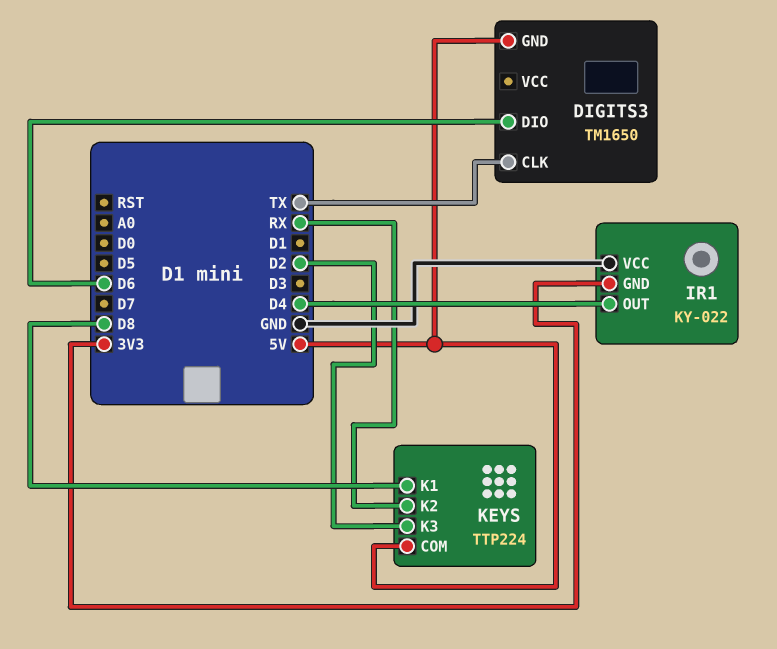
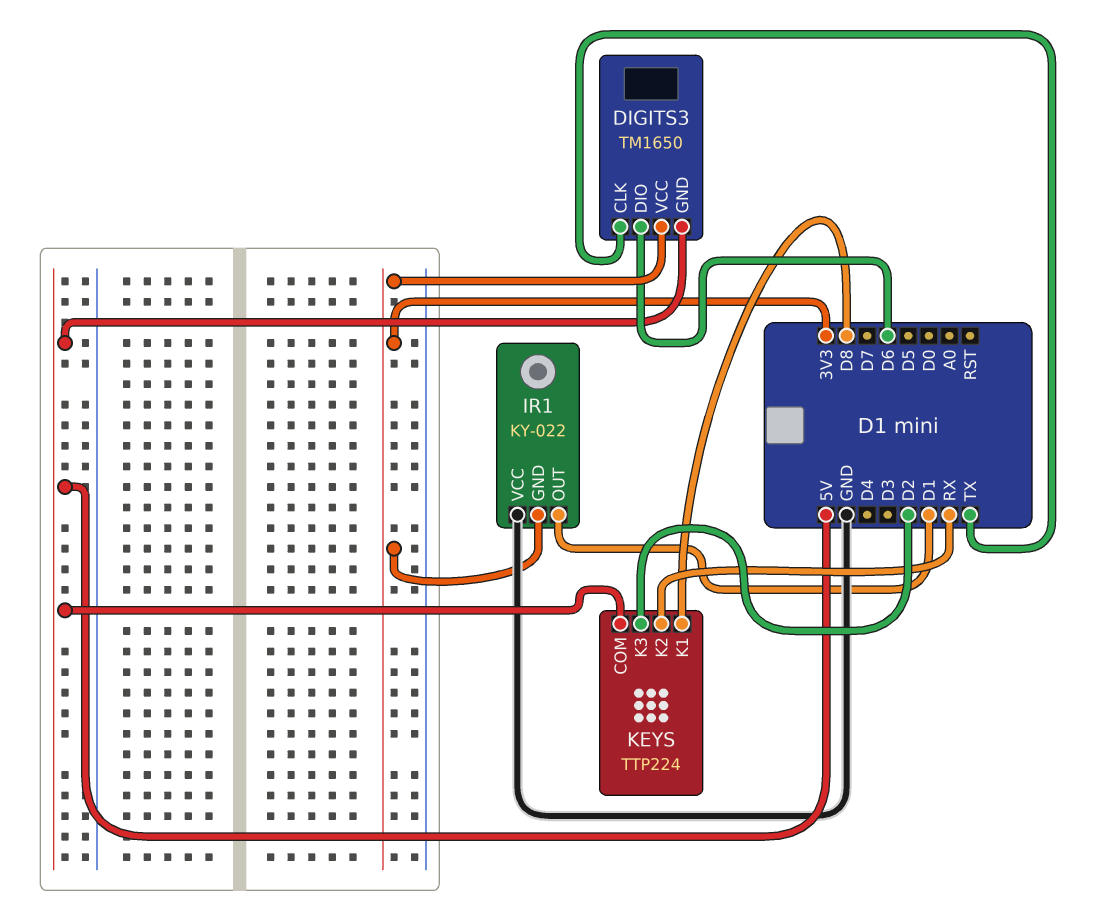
DIGITS3 pin VCC: none -> 3V3
IR1 pin OUT: D4 -> D1

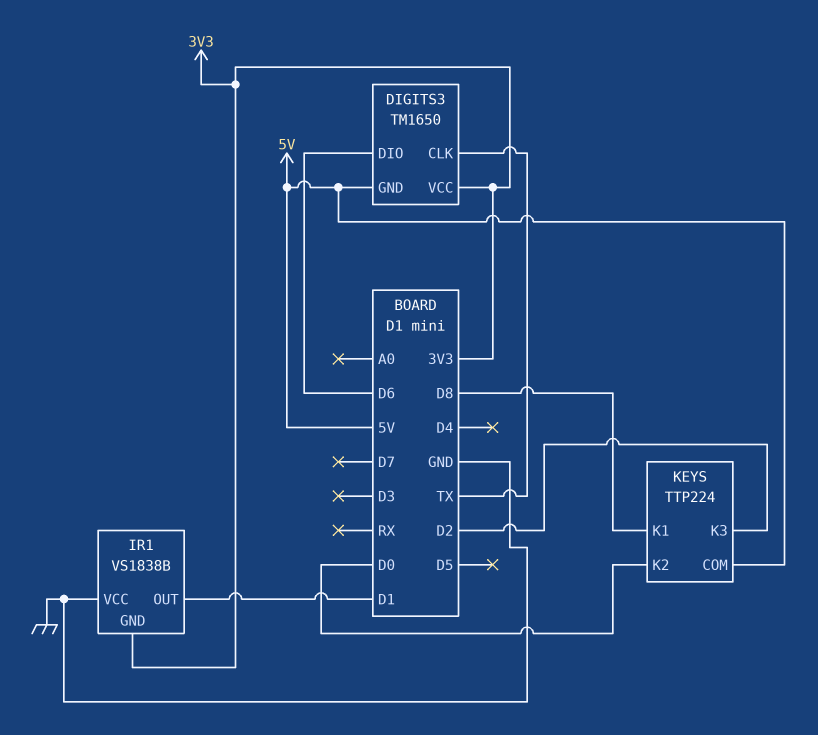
IR1: KY-022 -> VS1838B
KEYS pin K2: RX -> D0

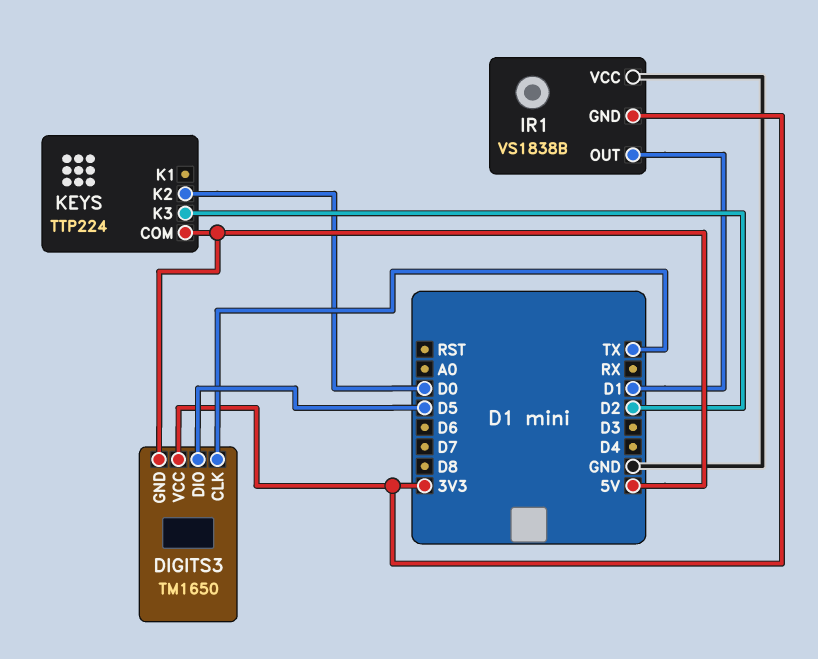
DIGITS3 pin DIO: D6 -> D5
KEYS pin K1: D8 -> none

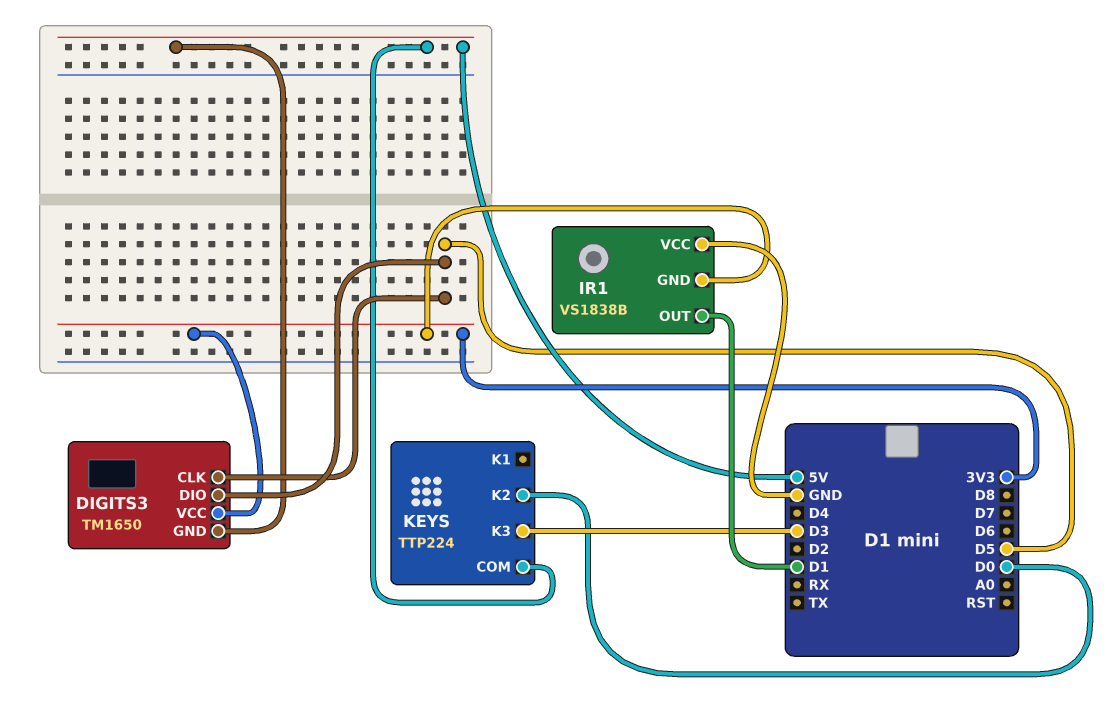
DIGITS3 pin CLK: TX -> D5
KEYS pin K3: D2 -> D3

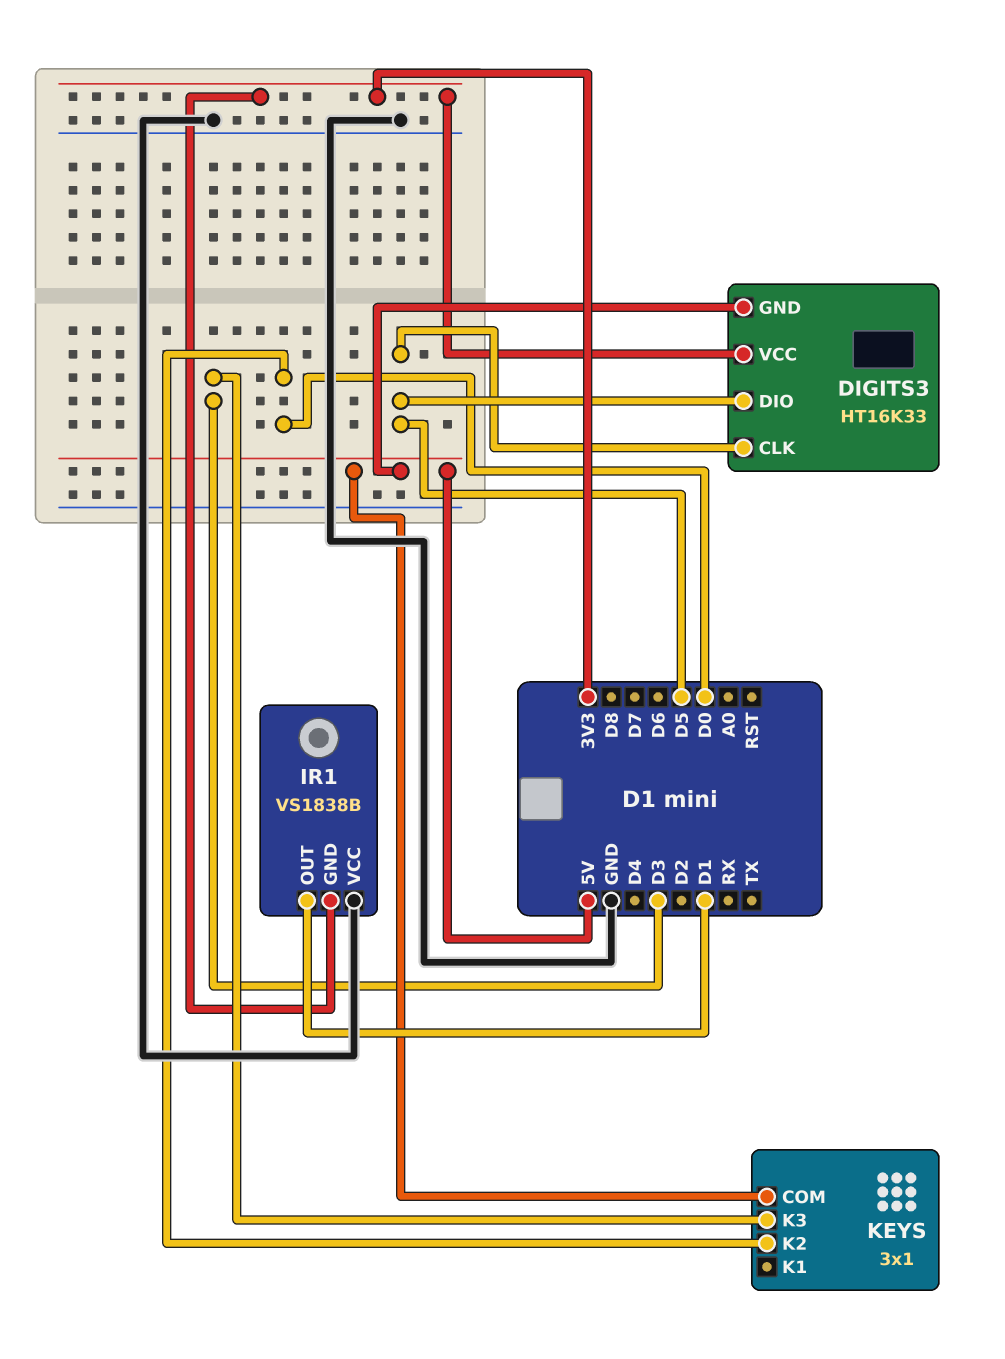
DIGITS3: TM1650 -> HT16K33
KEYS: TTP224 -> 3x1

